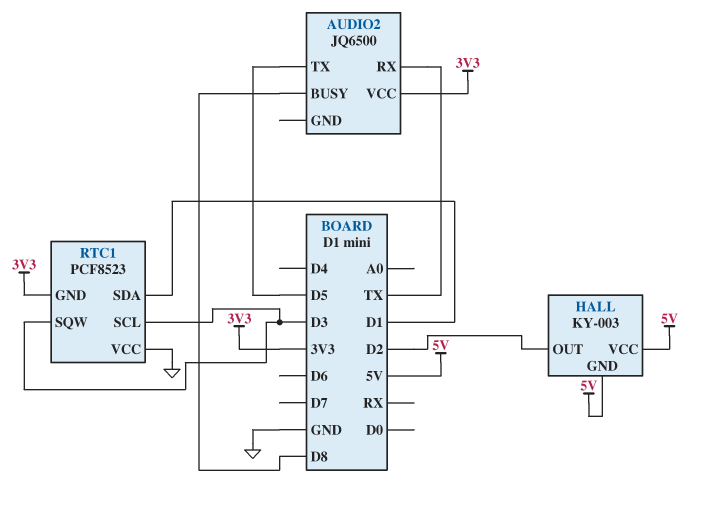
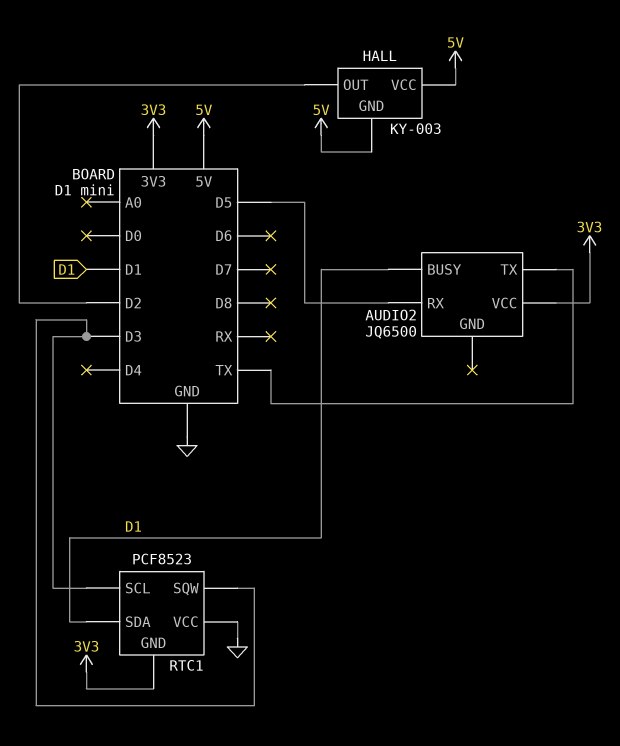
AUDIO2 pin BUSY: D8 -> D1
AUDIO2 pin RX: TX -> D5
AUDIO2 pin TX: D5 -> TX

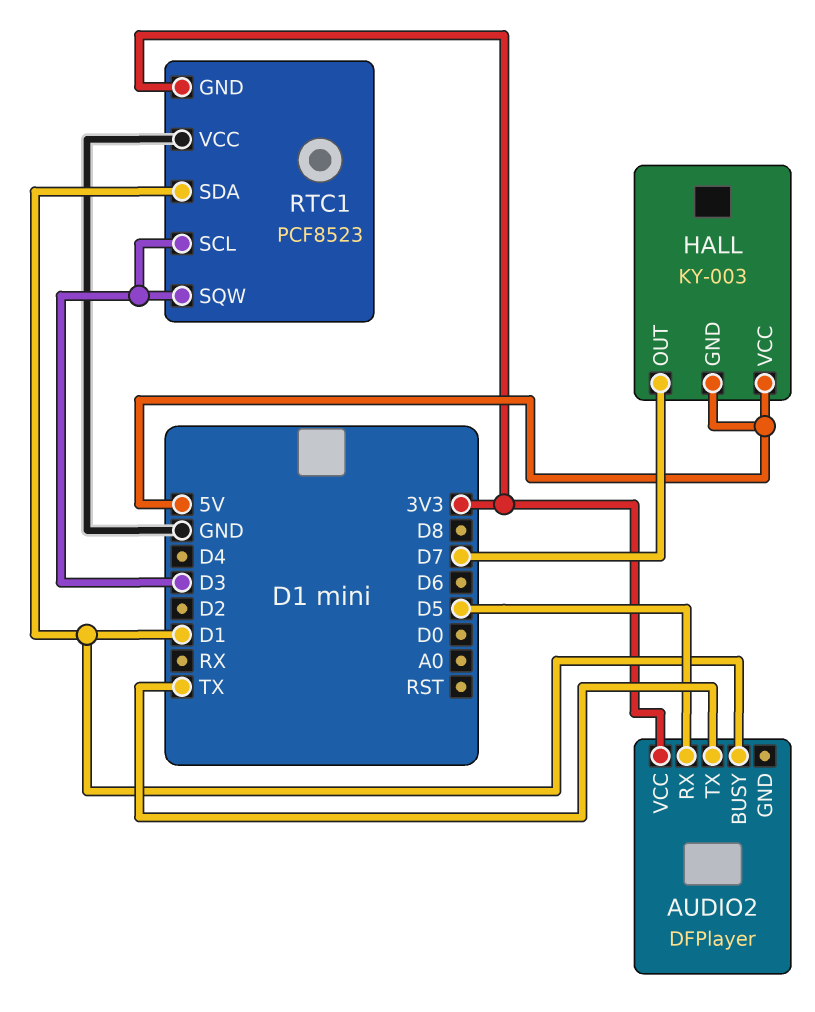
AUDIO2: JQ6500 -> DFPlayer
HALL pin OUT: D2 -> D7

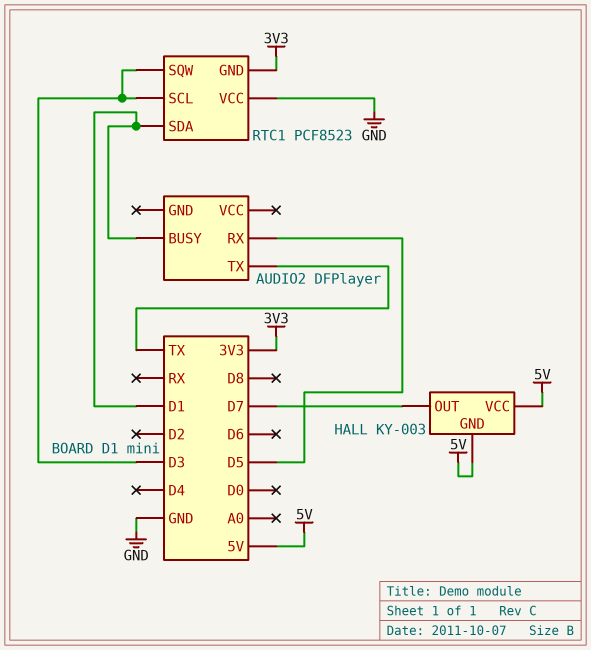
AUDIO2 pin VCC: 3V3 -> none

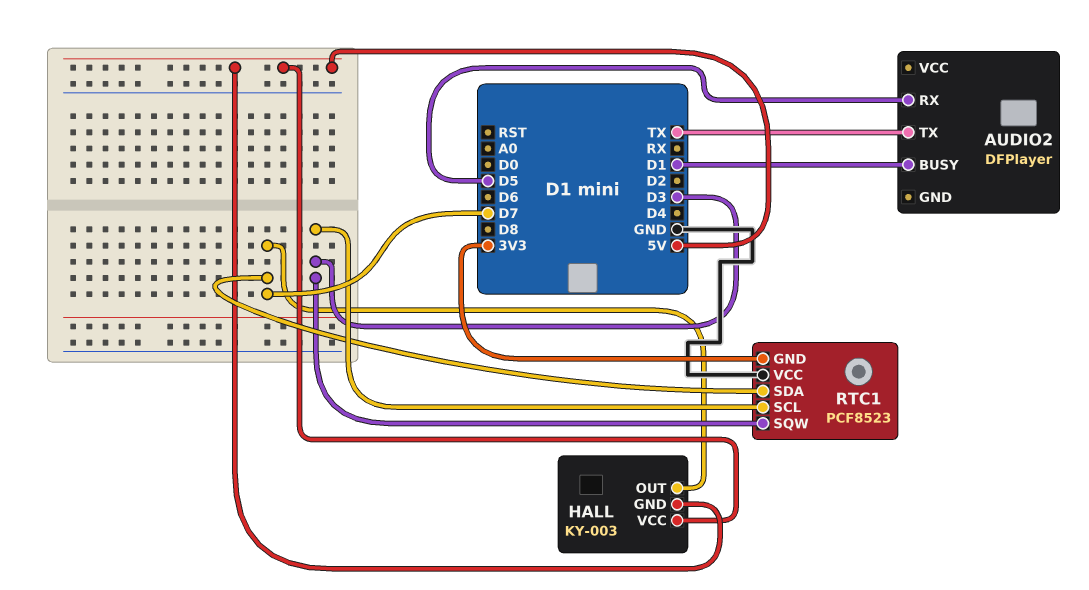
RTC1 pin SDA: D1 -> D7

